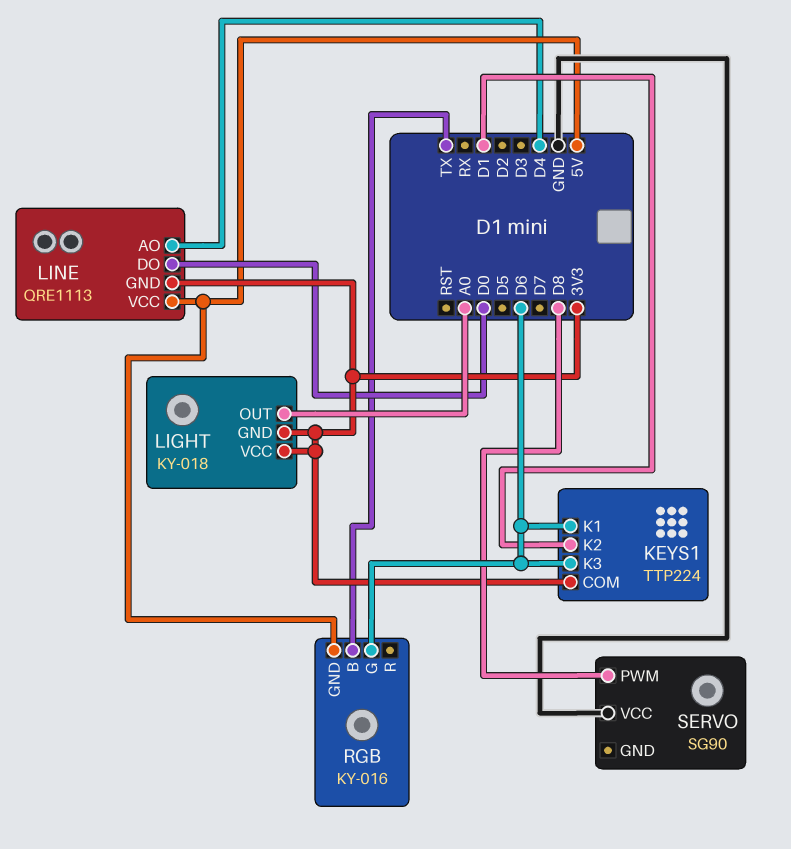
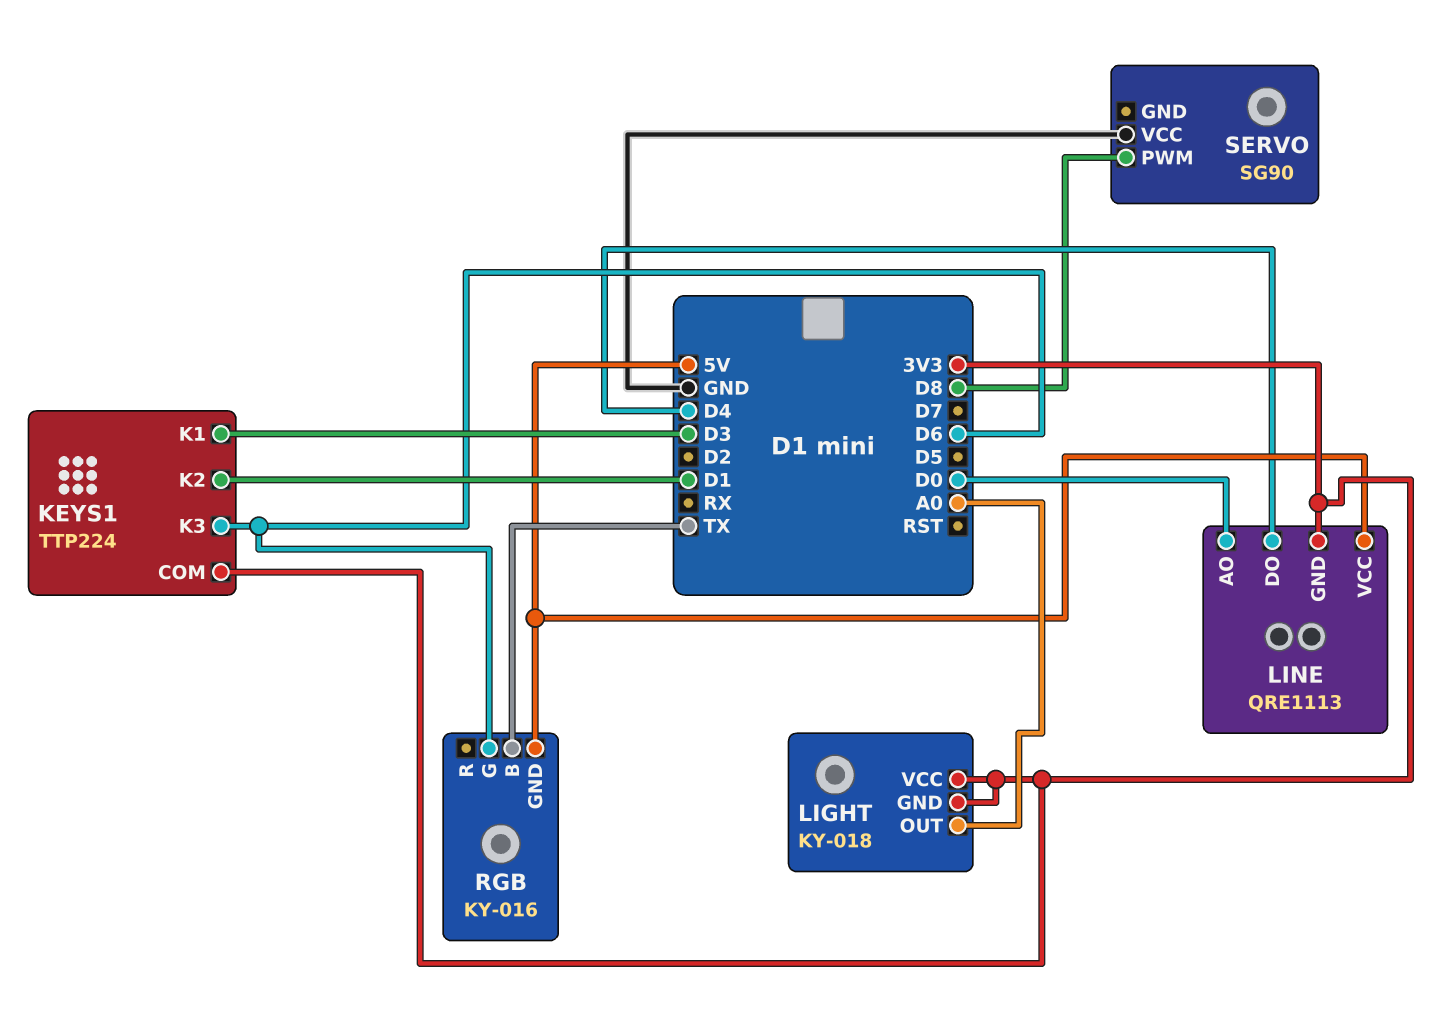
KEYS1 pin K1: D6 -> D3
LINE pin AO: D4 -> D0
LINE pin DO: D0 -> D4

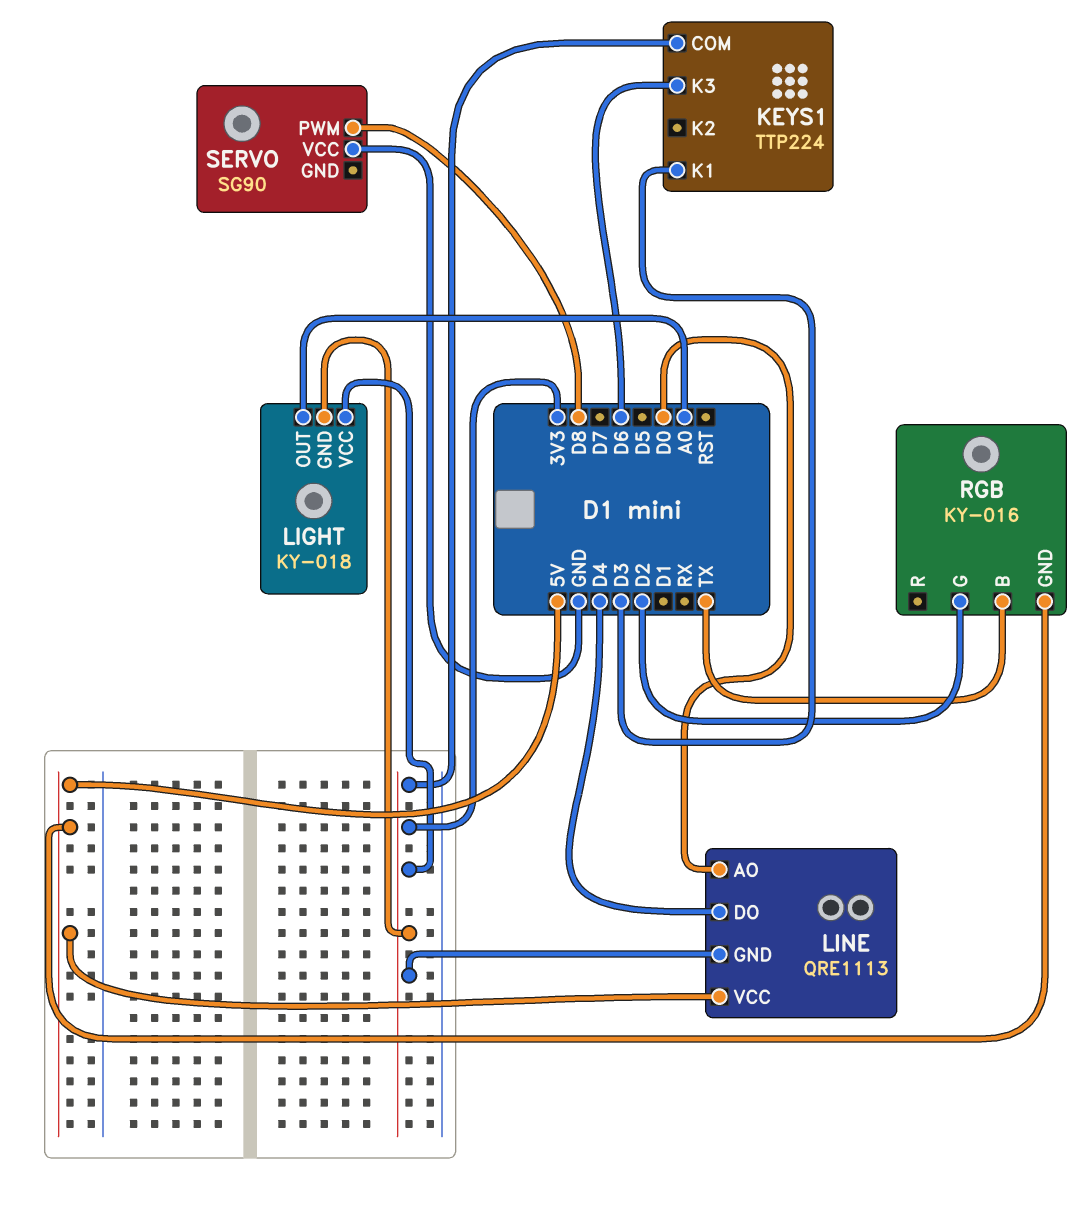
KEYS1 pin K2: D1 -> none
RGB pin G: D6 -> D2

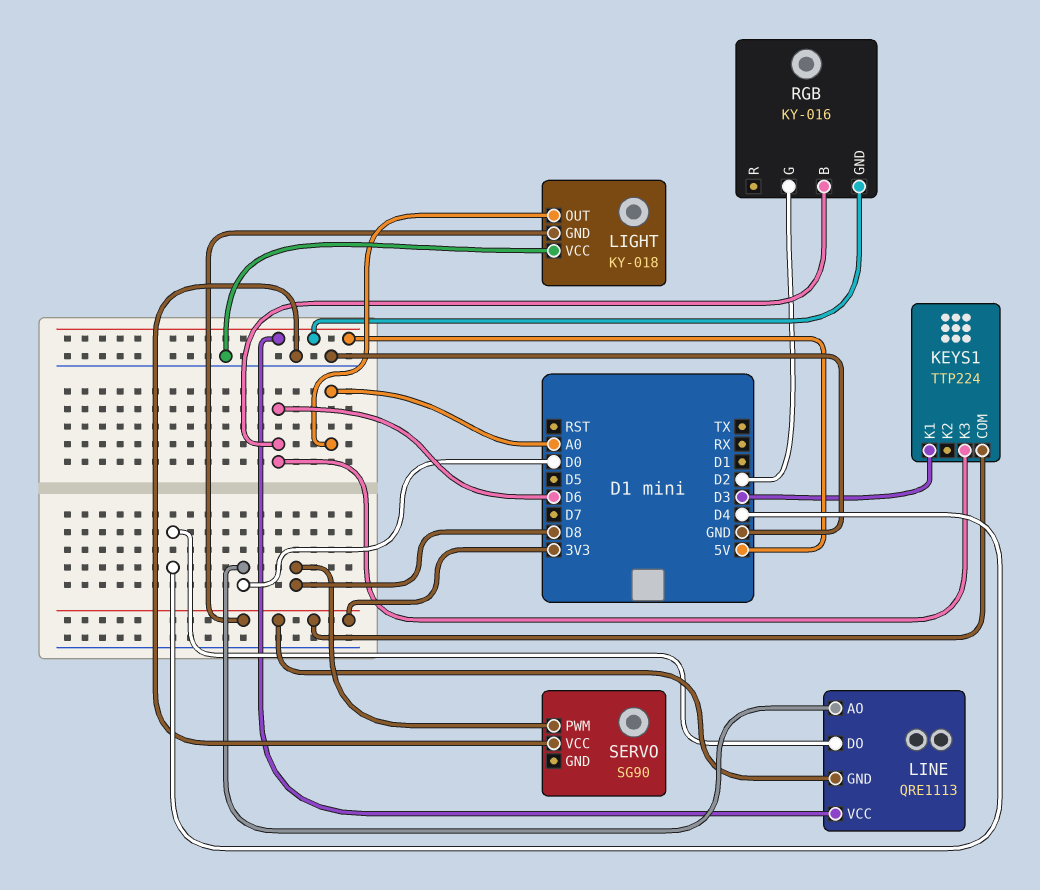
LIGHT pin VCC: 3V3 -> GND
RGB pin B: TX -> D6

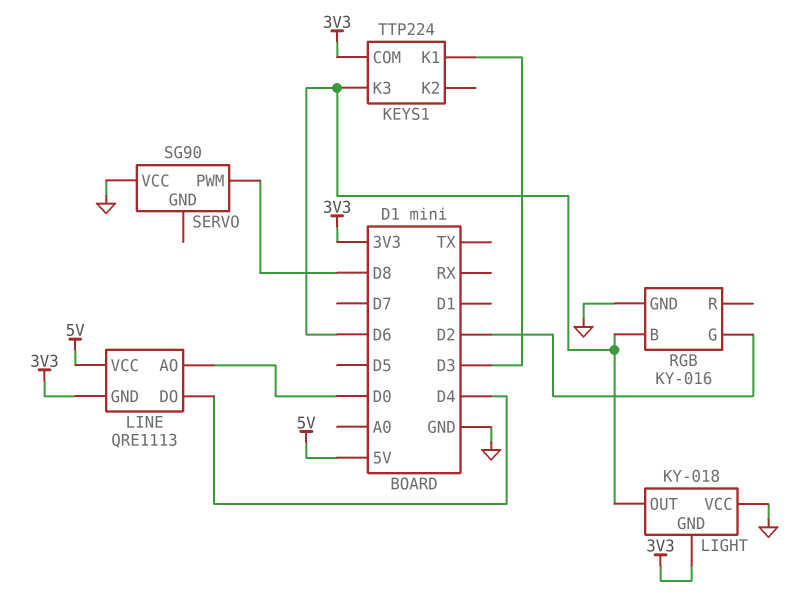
LIGHT pin OUT: A0 -> D6
RGB pin GND: 5V -> GND

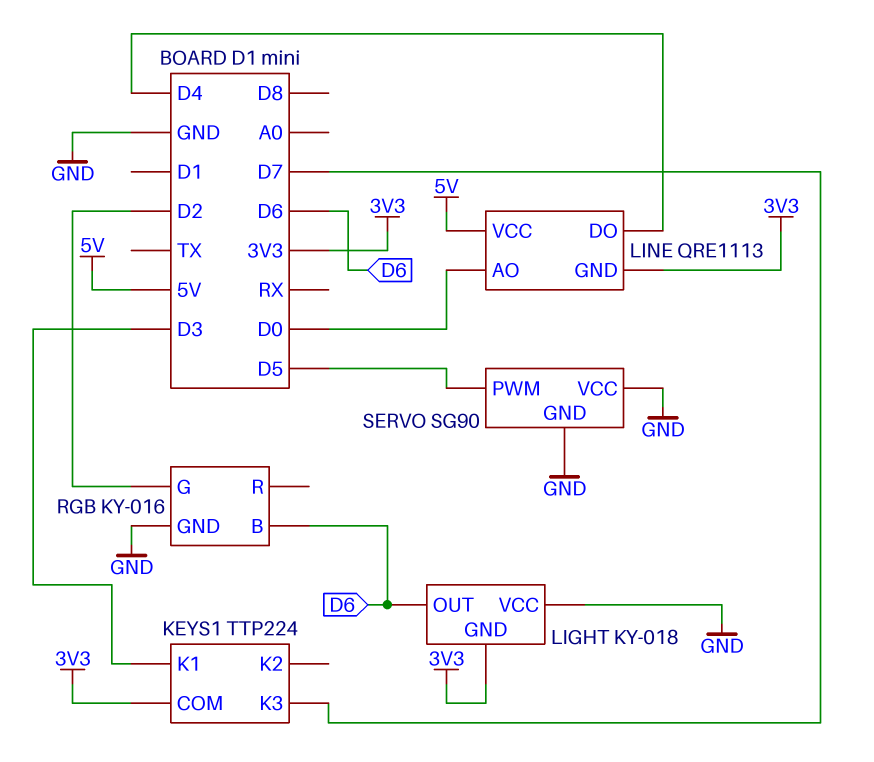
KEYS1 pin K3: D6 -> D7
SERVO pin GND: none -> GND
SERVO pin PWM: D8 -> D5

